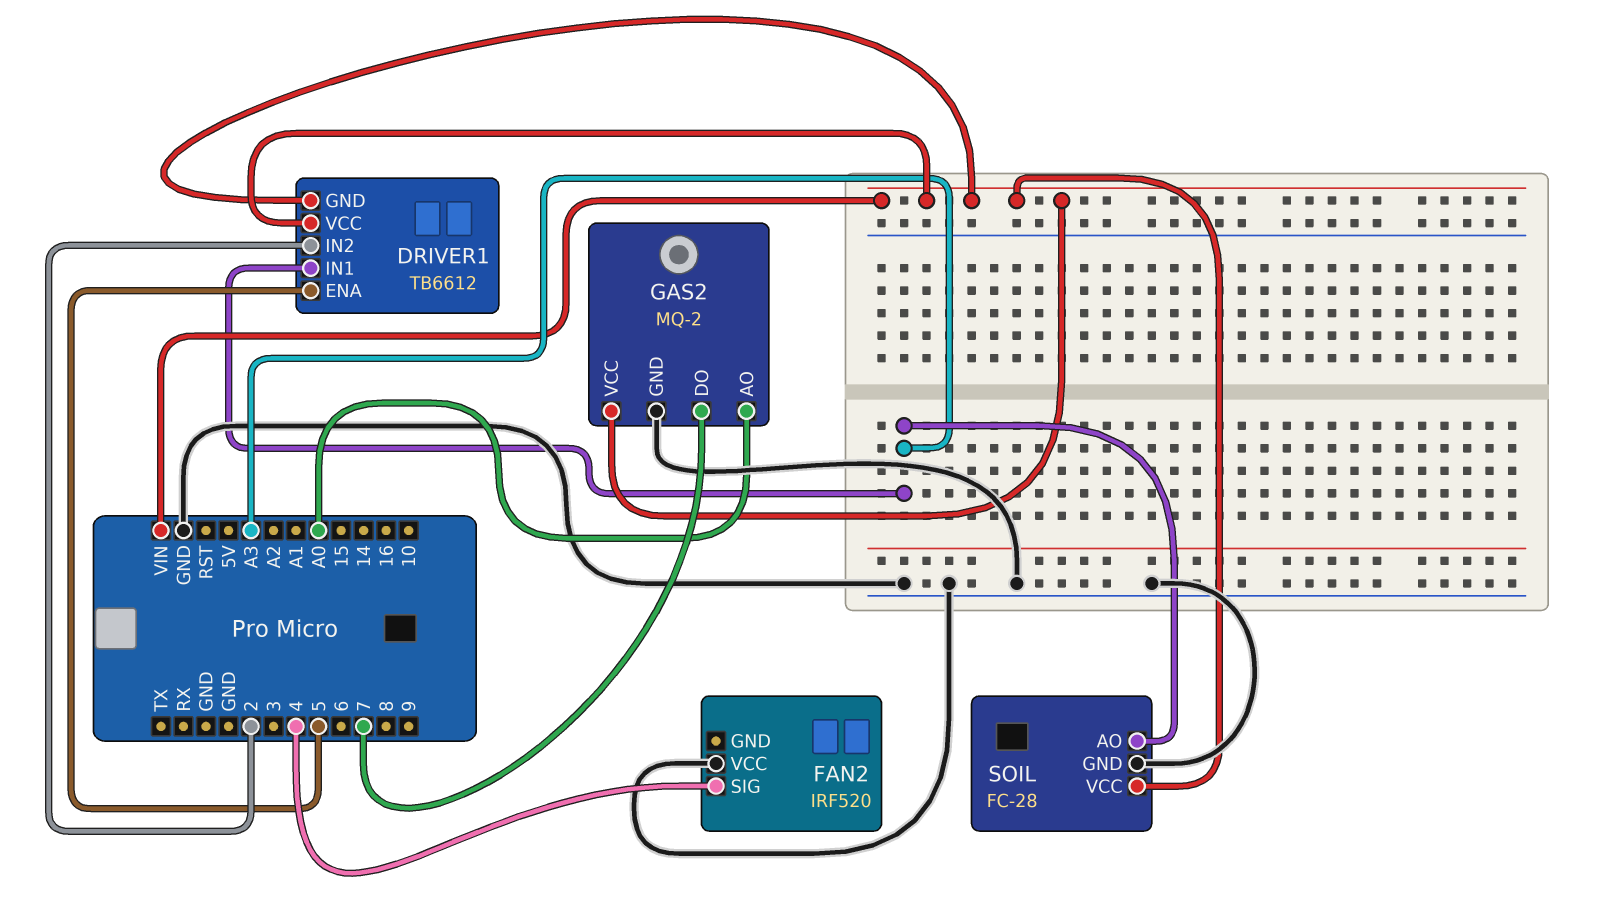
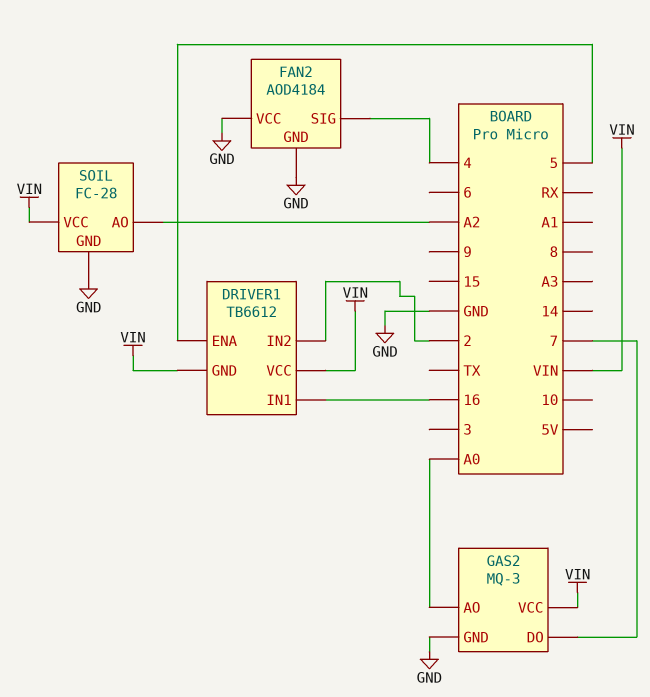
DRIVER1 pin IN1: A3 -> 16
FAN2: IRF520 -> AOD4184
FAN2 pin GND: none -> GND
GAS2: MQ-2 -> MQ-3
SOIL pin AO: A3 -> A2

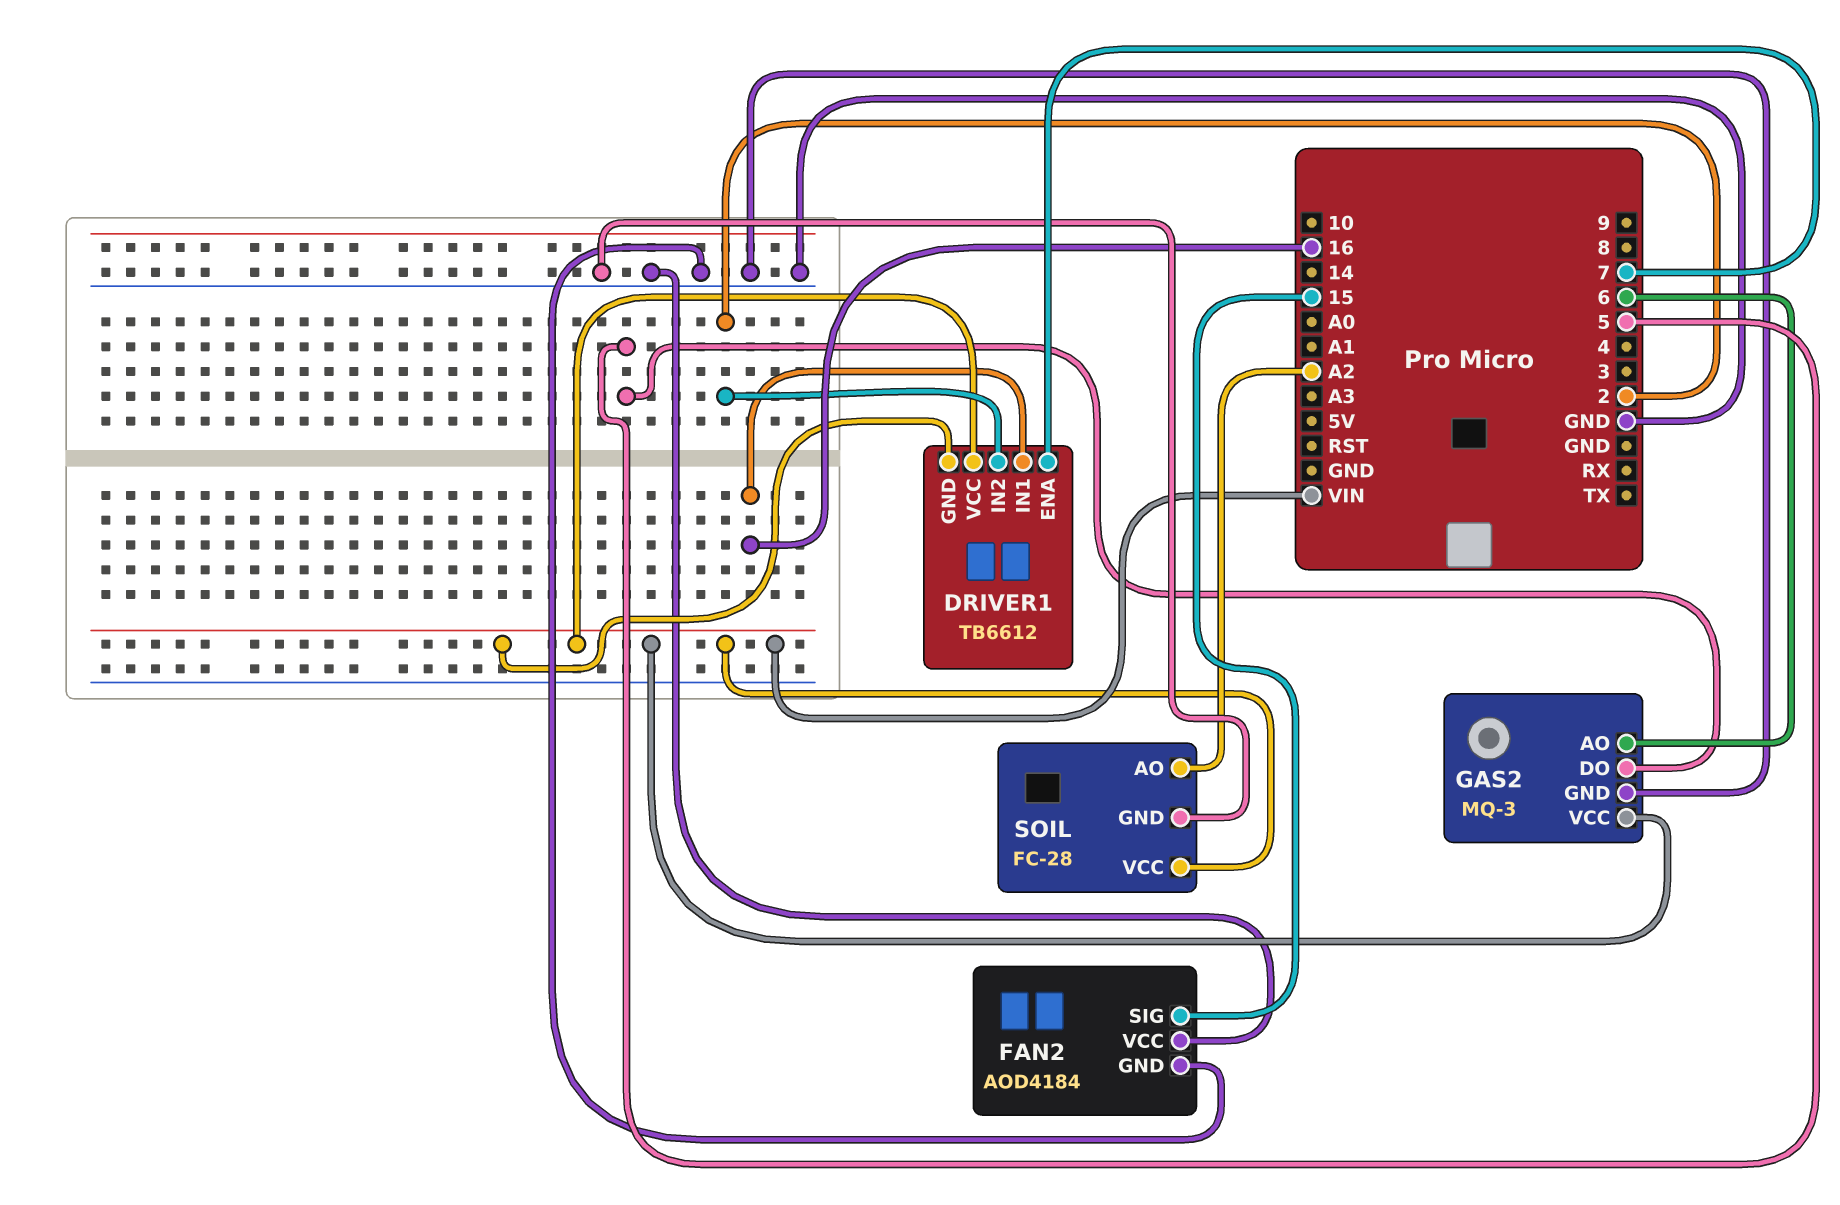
DRIVER1 pin ENA: 5 -> 7
FAN2 pin SIG: 4 -> 15
GAS2 pin AO: A0 -> 6
GAS2 pin DO: 7 -> 5

